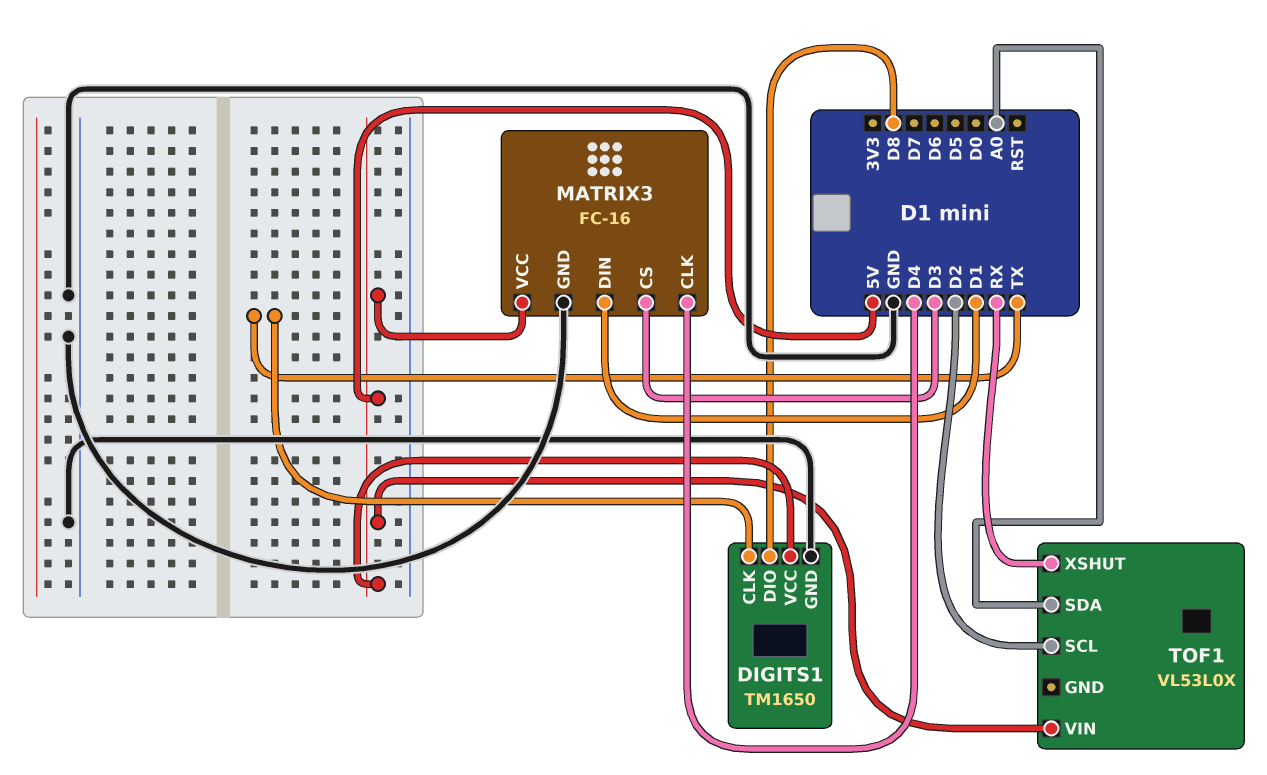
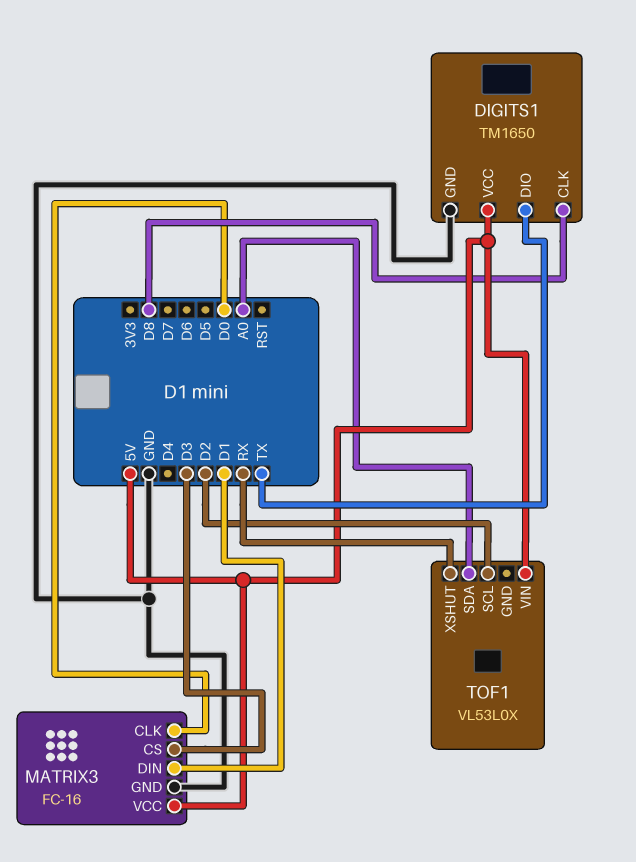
DIGITS1 pin CLK: TX -> D8
DIGITS1 pin DIO: D8 -> TX
MATRIX3 pin CLK: D4 -> D0

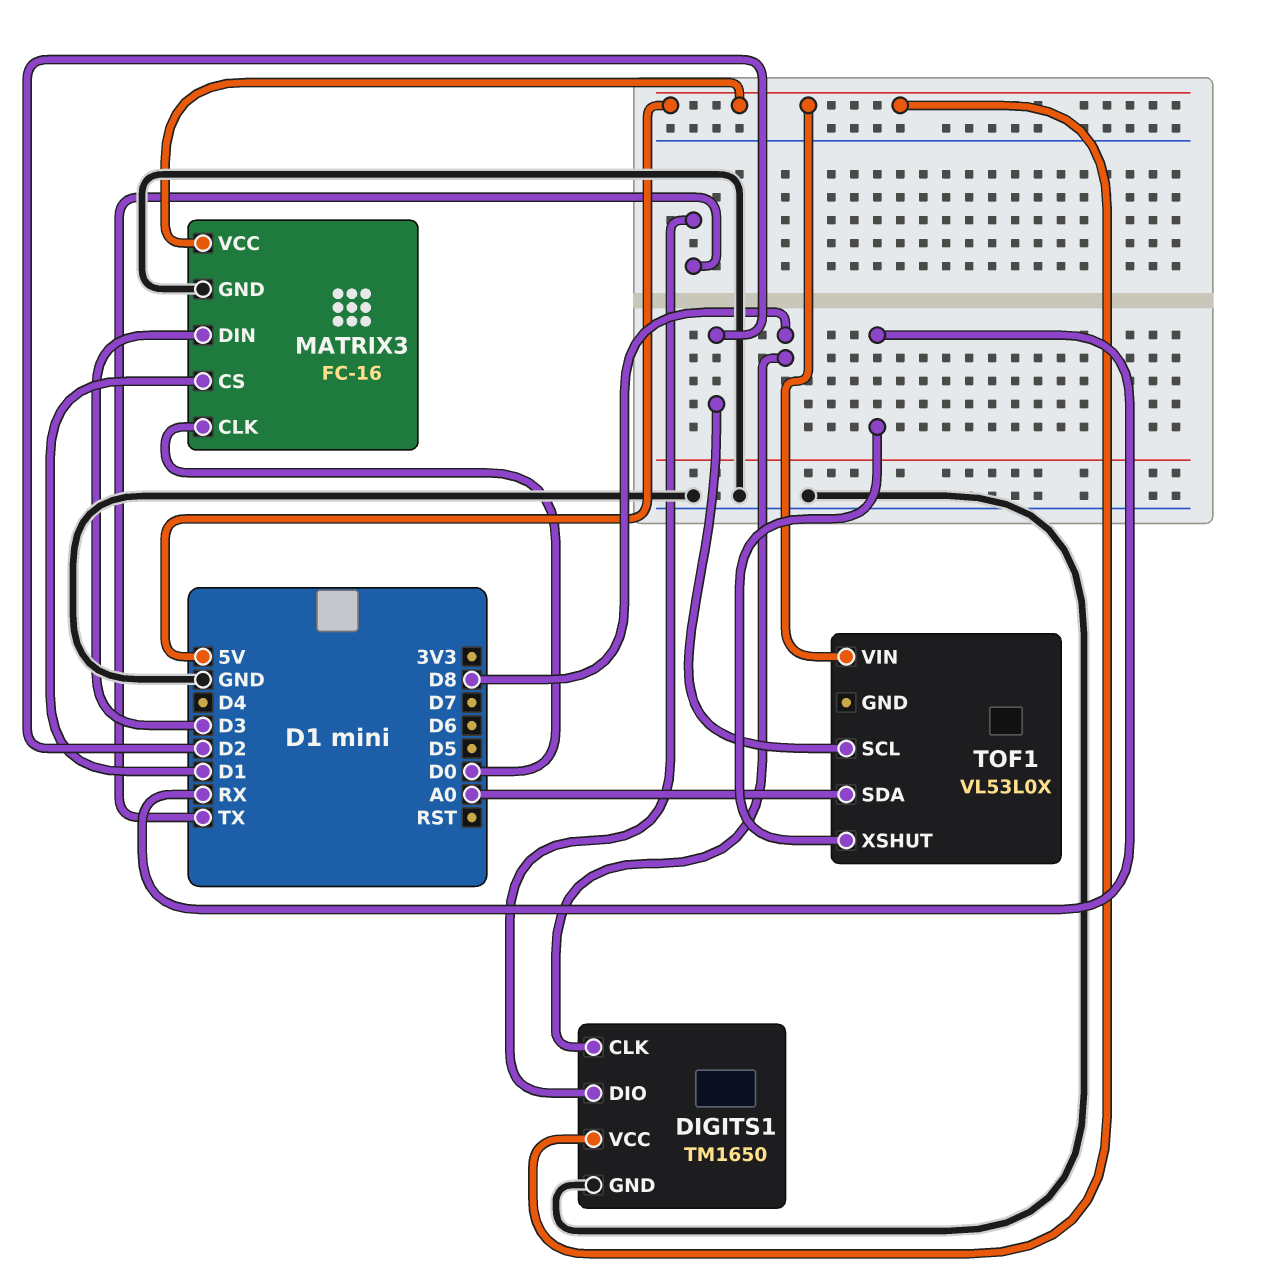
MATRIX3 pin CS: D3 -> D1
MATRIX3 pin DIN: D1 -> D3

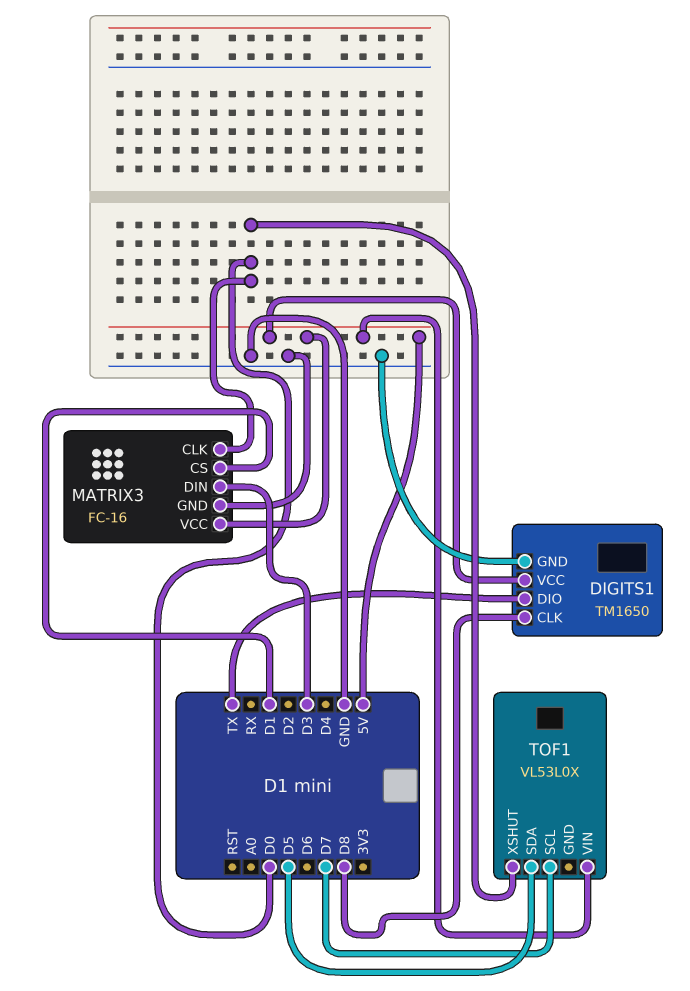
TOF1 pin SCL: D2 -> D7
TOF1 pin SDA: A0 -> D5
TOF1 pin XSHUT: RX -> D0

